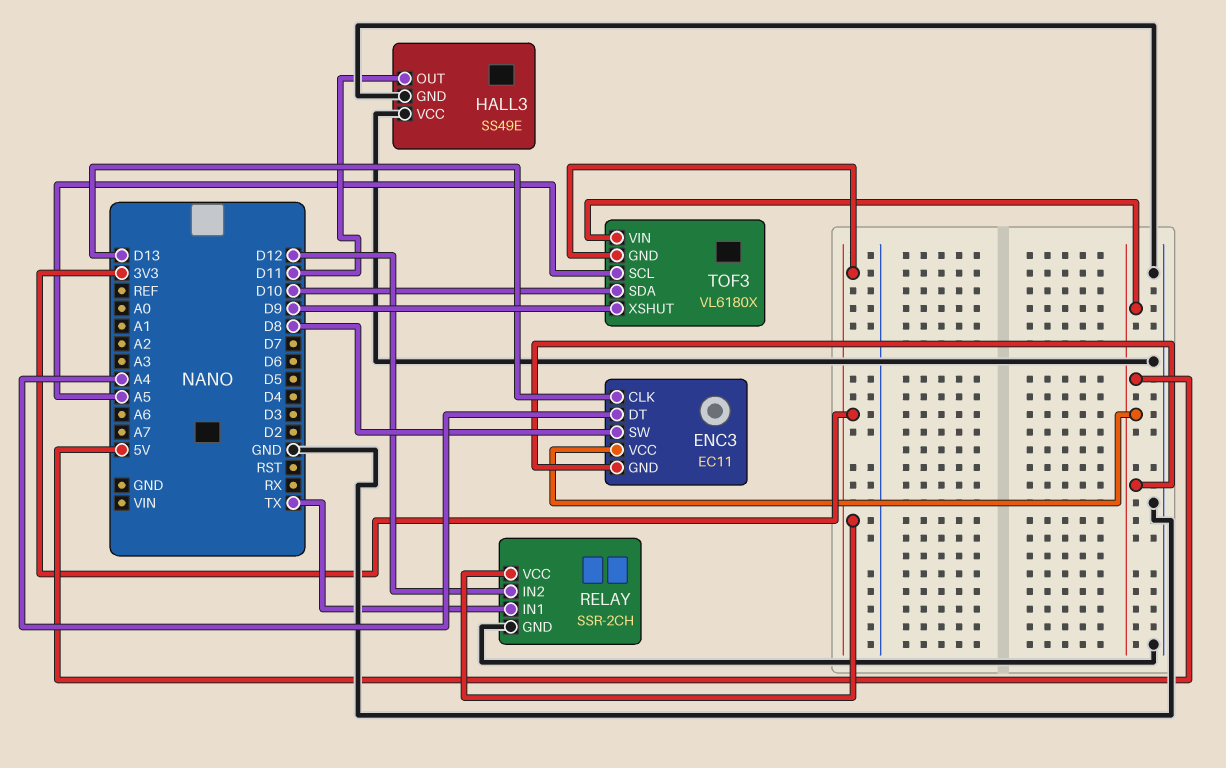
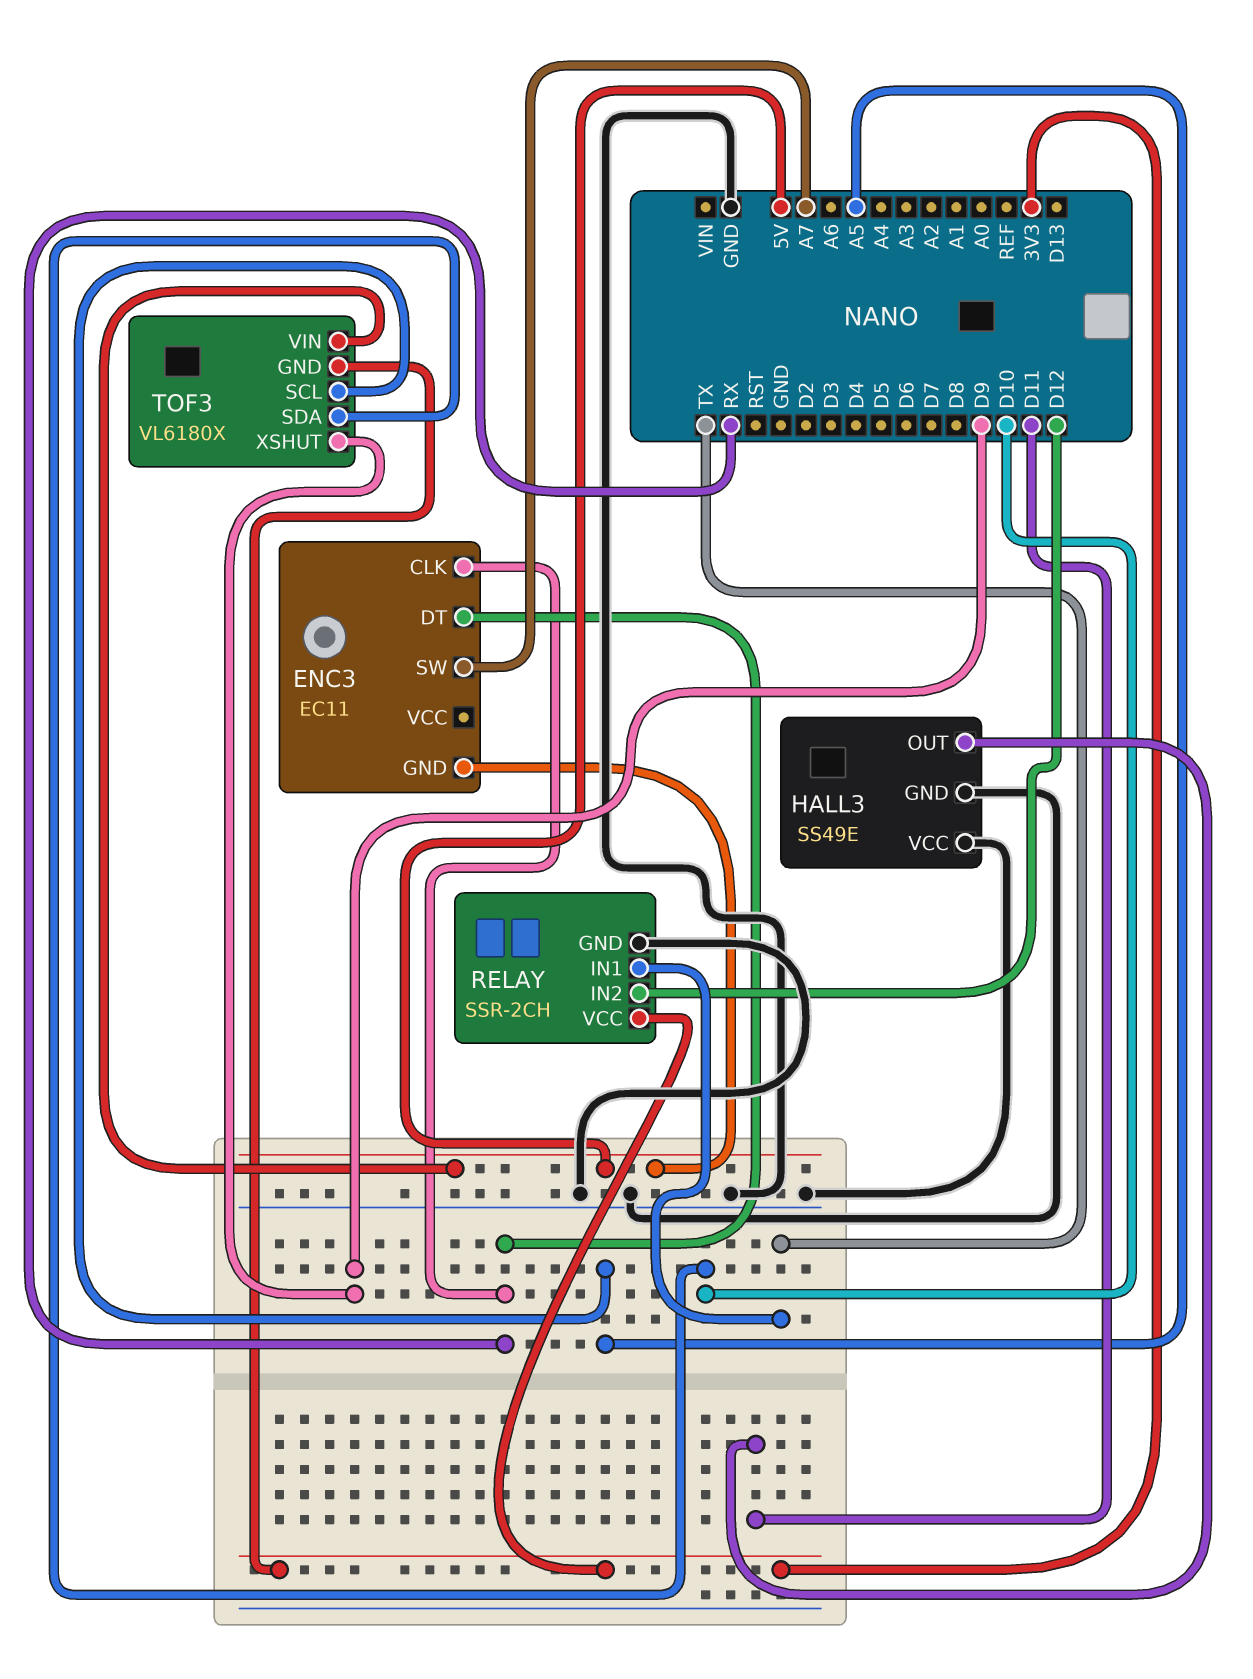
ENC3 pin CLK: D13 -> RX
ENC3 pin DT: A4 -> RX
ENC3 pin SW: D8 -> A7
ENC3 pin VCC: 5V -> none

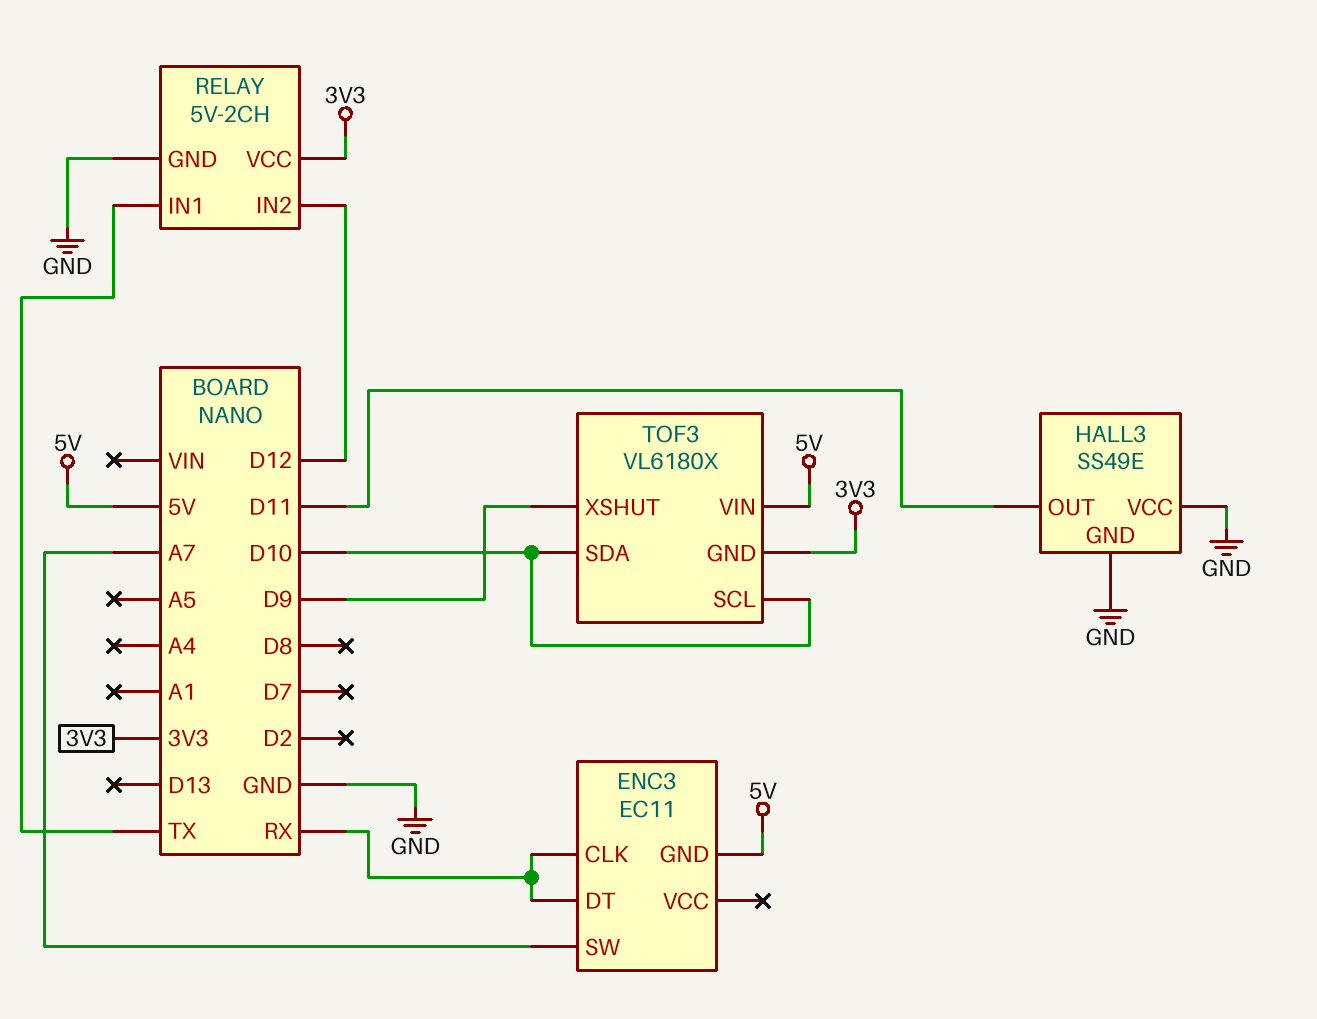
RELAY: SSR-2CH -> 5V-2CH
TOF3 pin SCL: A5 -> D10

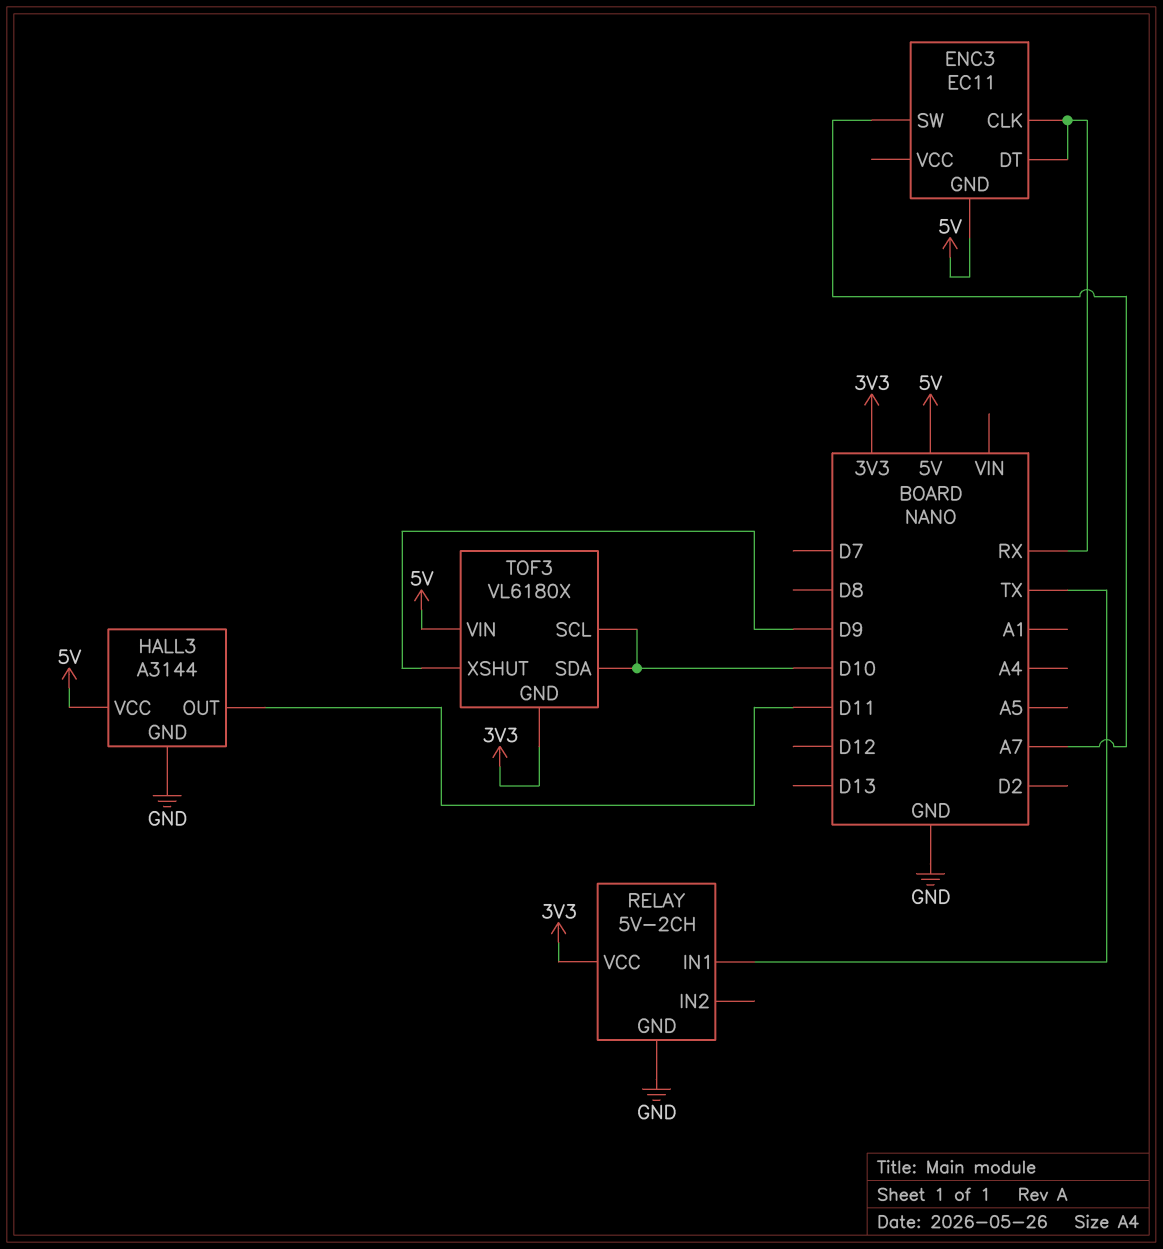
HALL3: SS49E -> A3144
HALL3 pin VCC: GND -> 5V
RELAY pin IN2: D12 -> none

